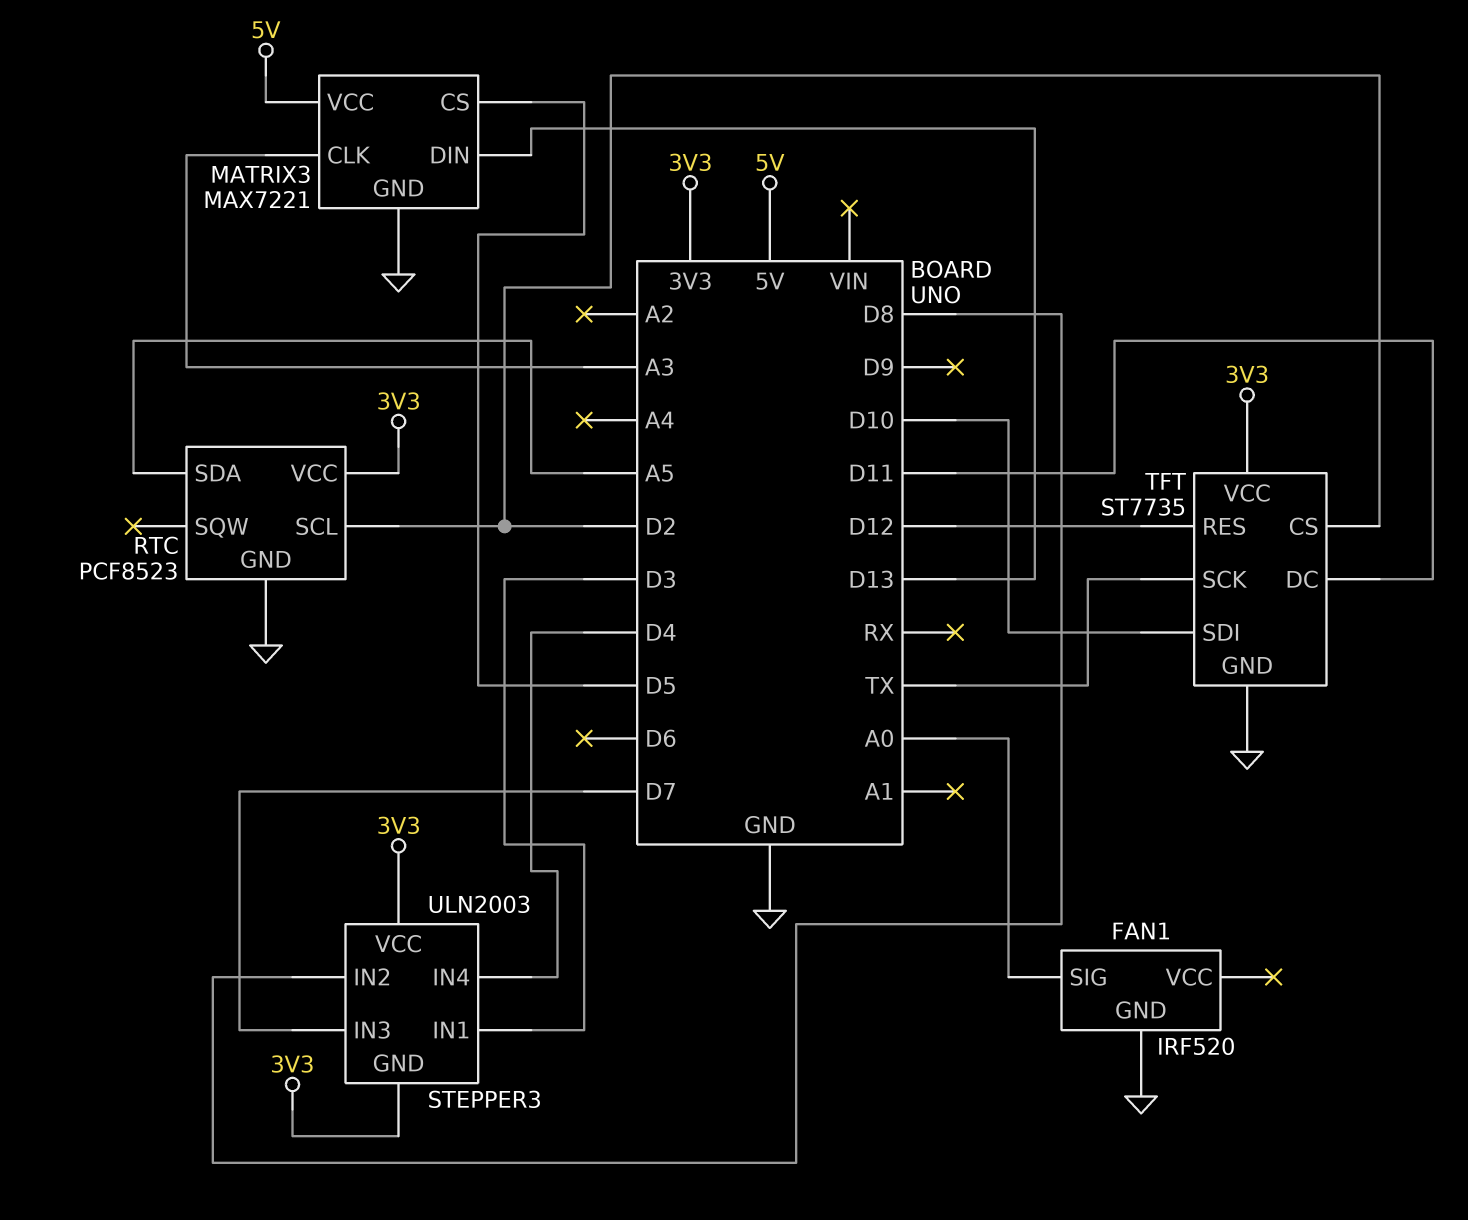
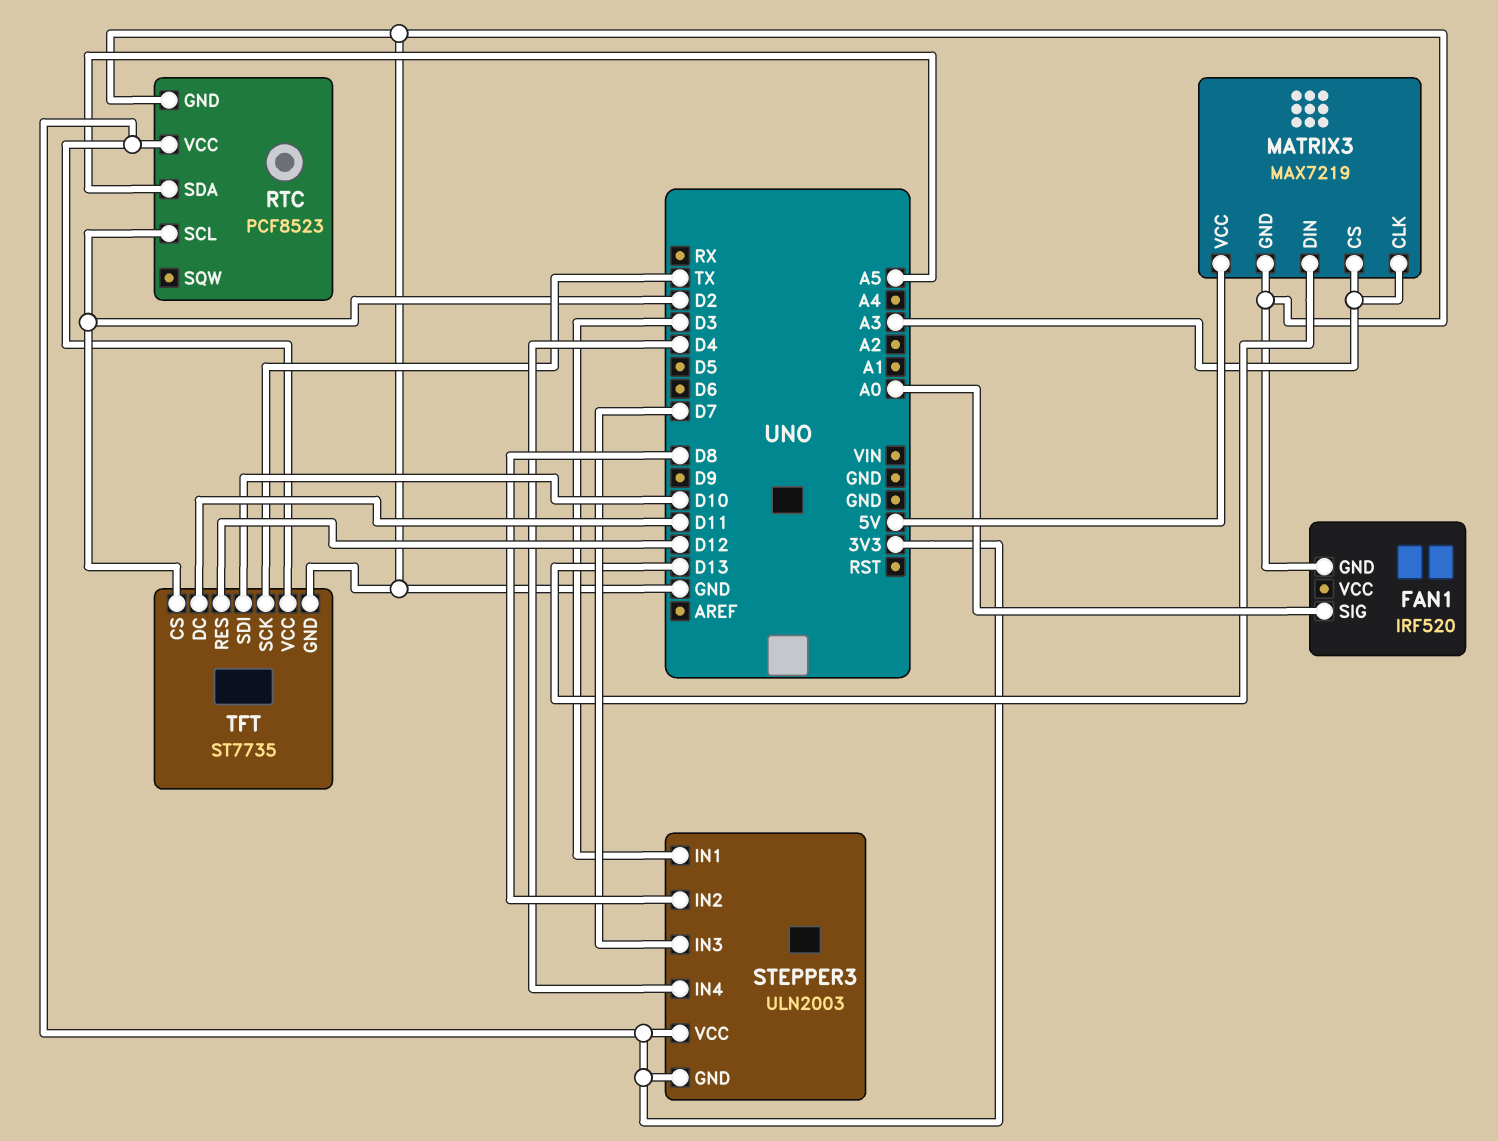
MATRIX3: MAX7221 -> MAX7219
MATRIX3 pin CS: D5 -> A3

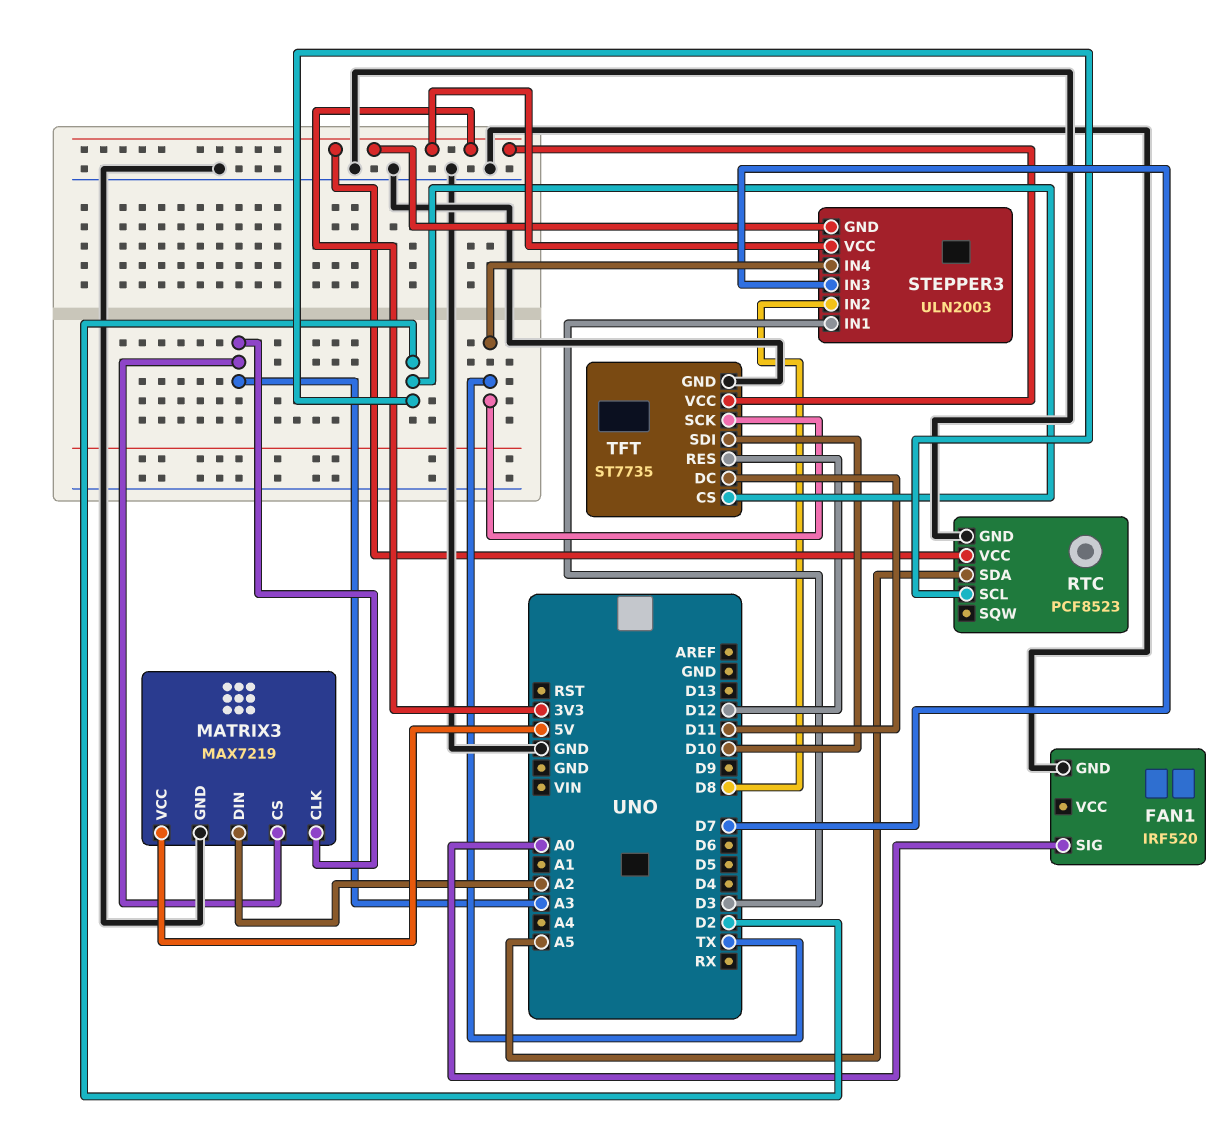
MATRIX3 pin DIN: D13 -> A2
STEPPER3 pin IN4: D4 -> TX

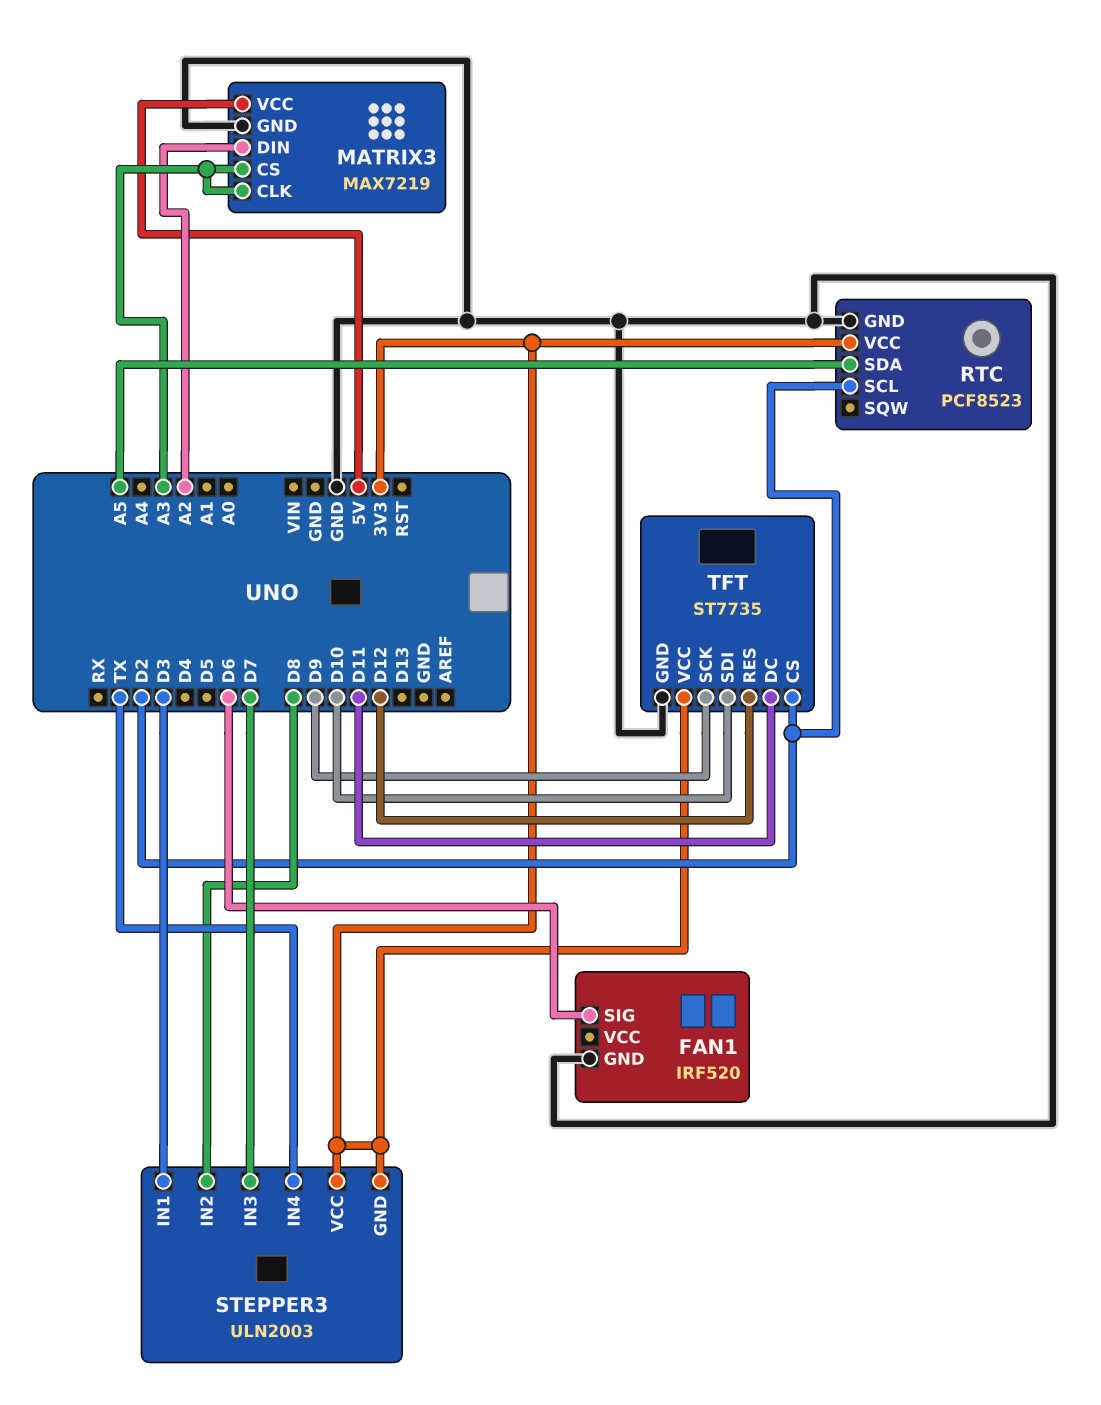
FAN1 pin SIG: A0 -> D6
TFT pin SCK: TX -> D9

